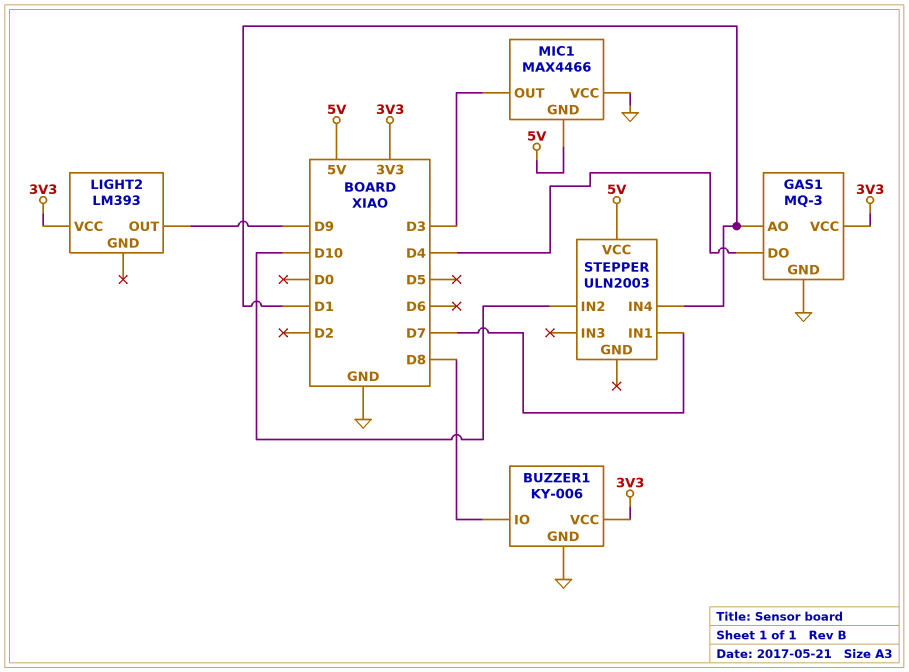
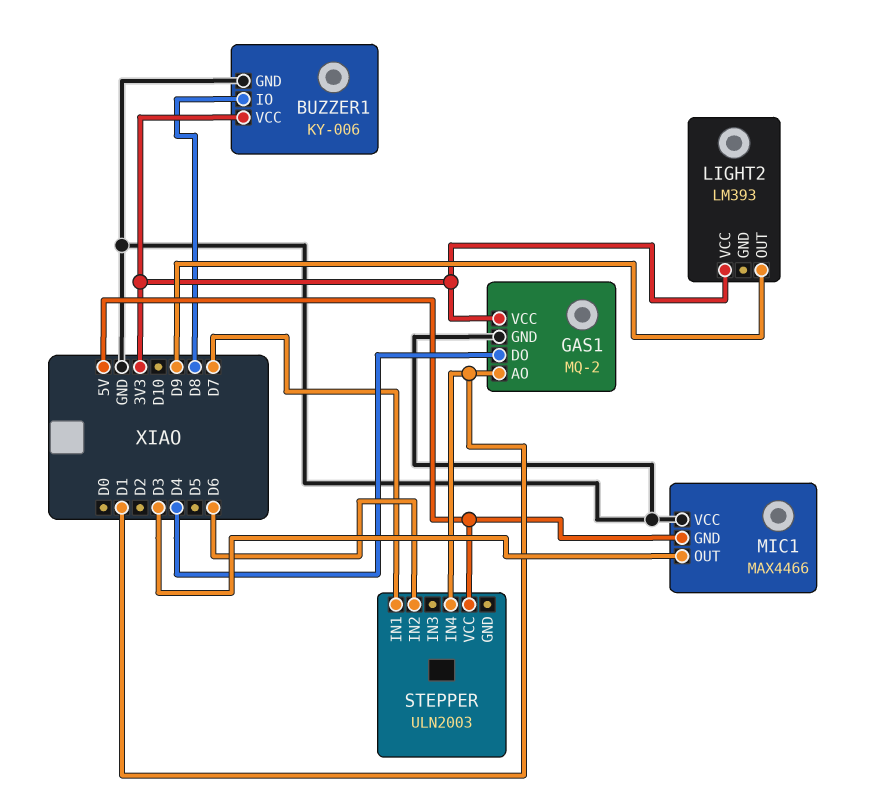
GAS1: MQ-3 -> MQ-2
STEPPER pin IN2: D10 -> D6

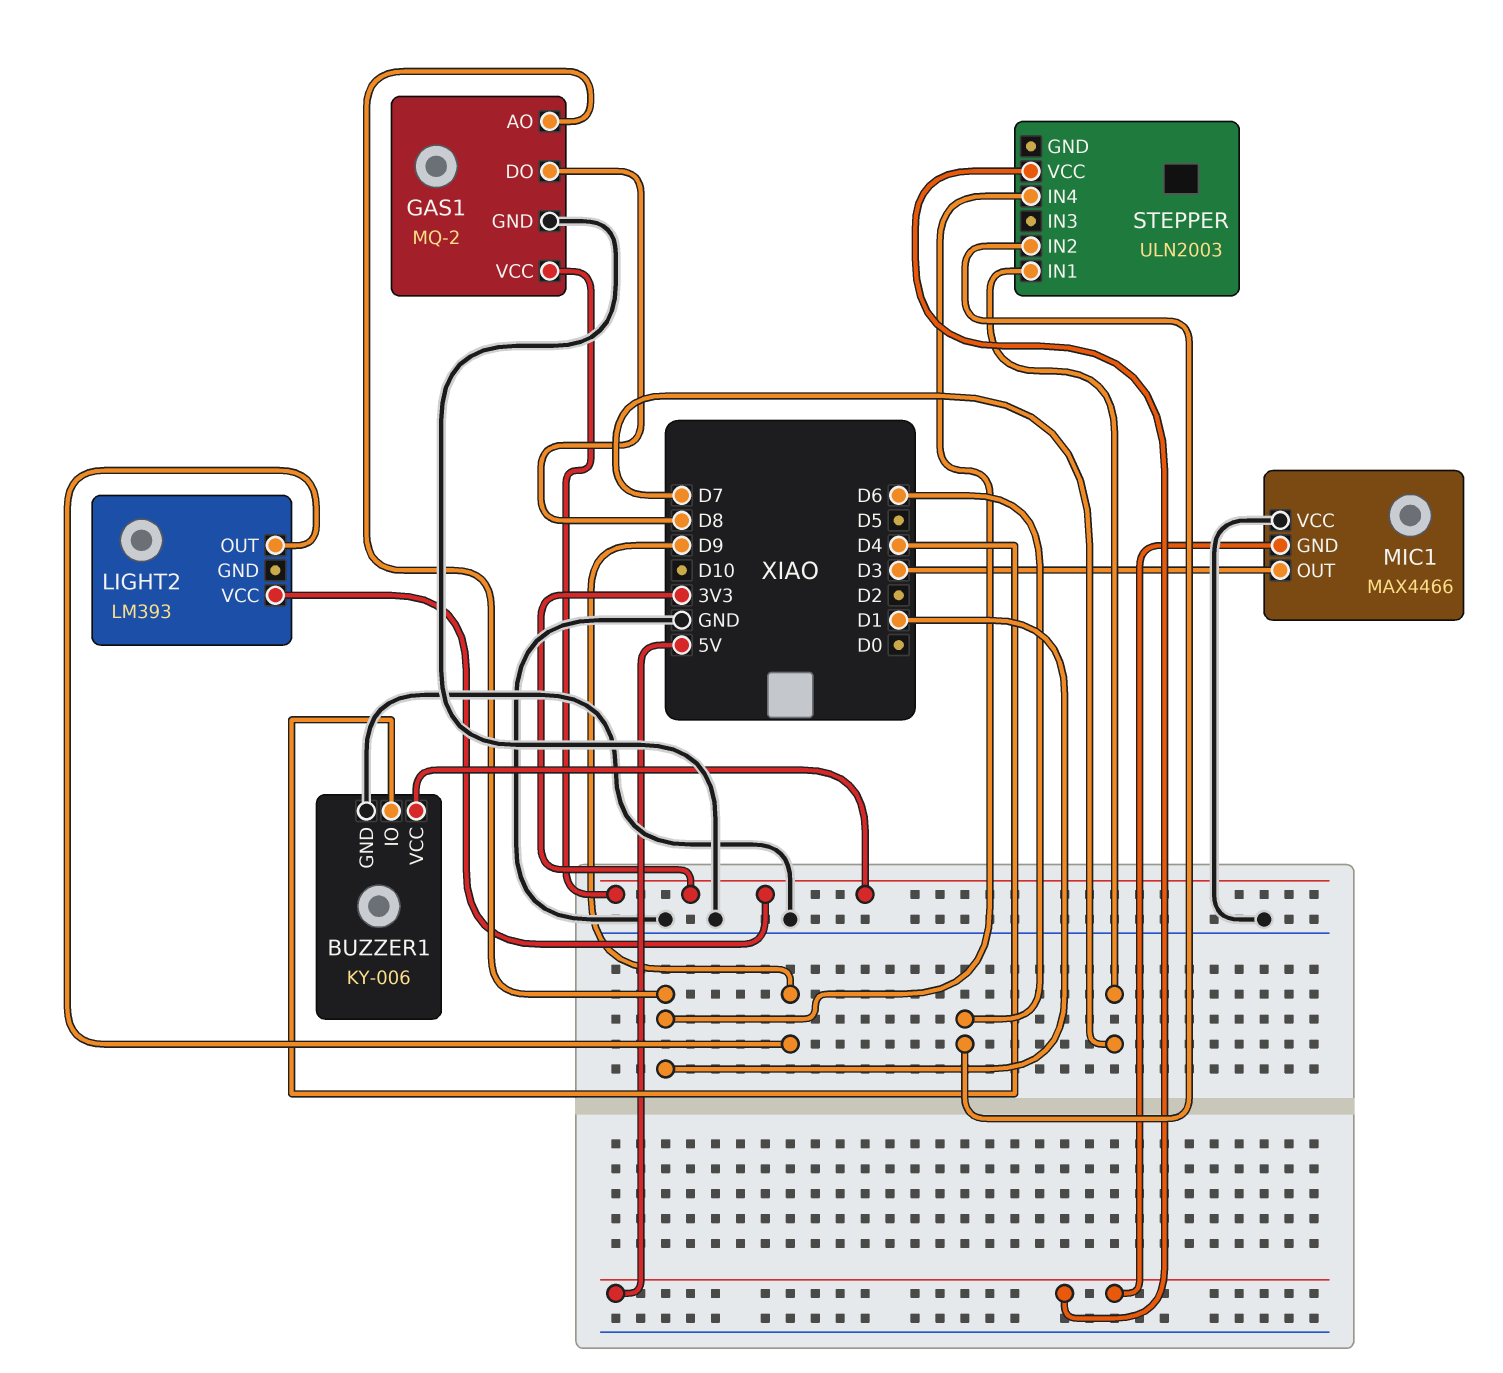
BUZZER1 pin IO: D8 -> D4
GAS1 pin DO: D4 -> D8

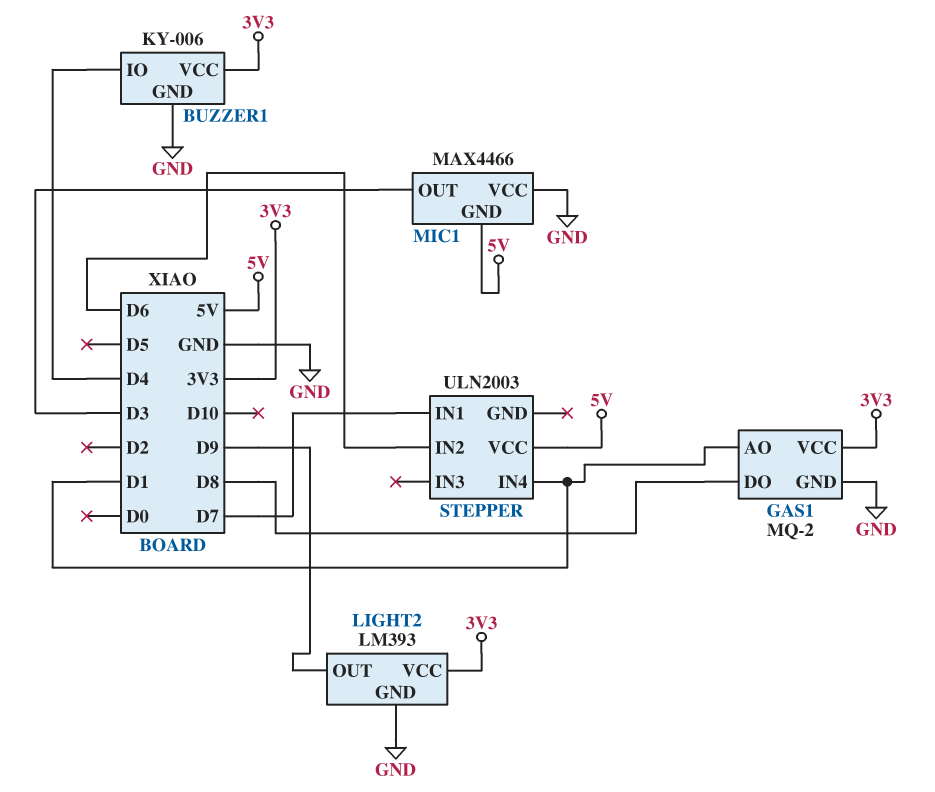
LIGHT2 pin GND: none -> GND

